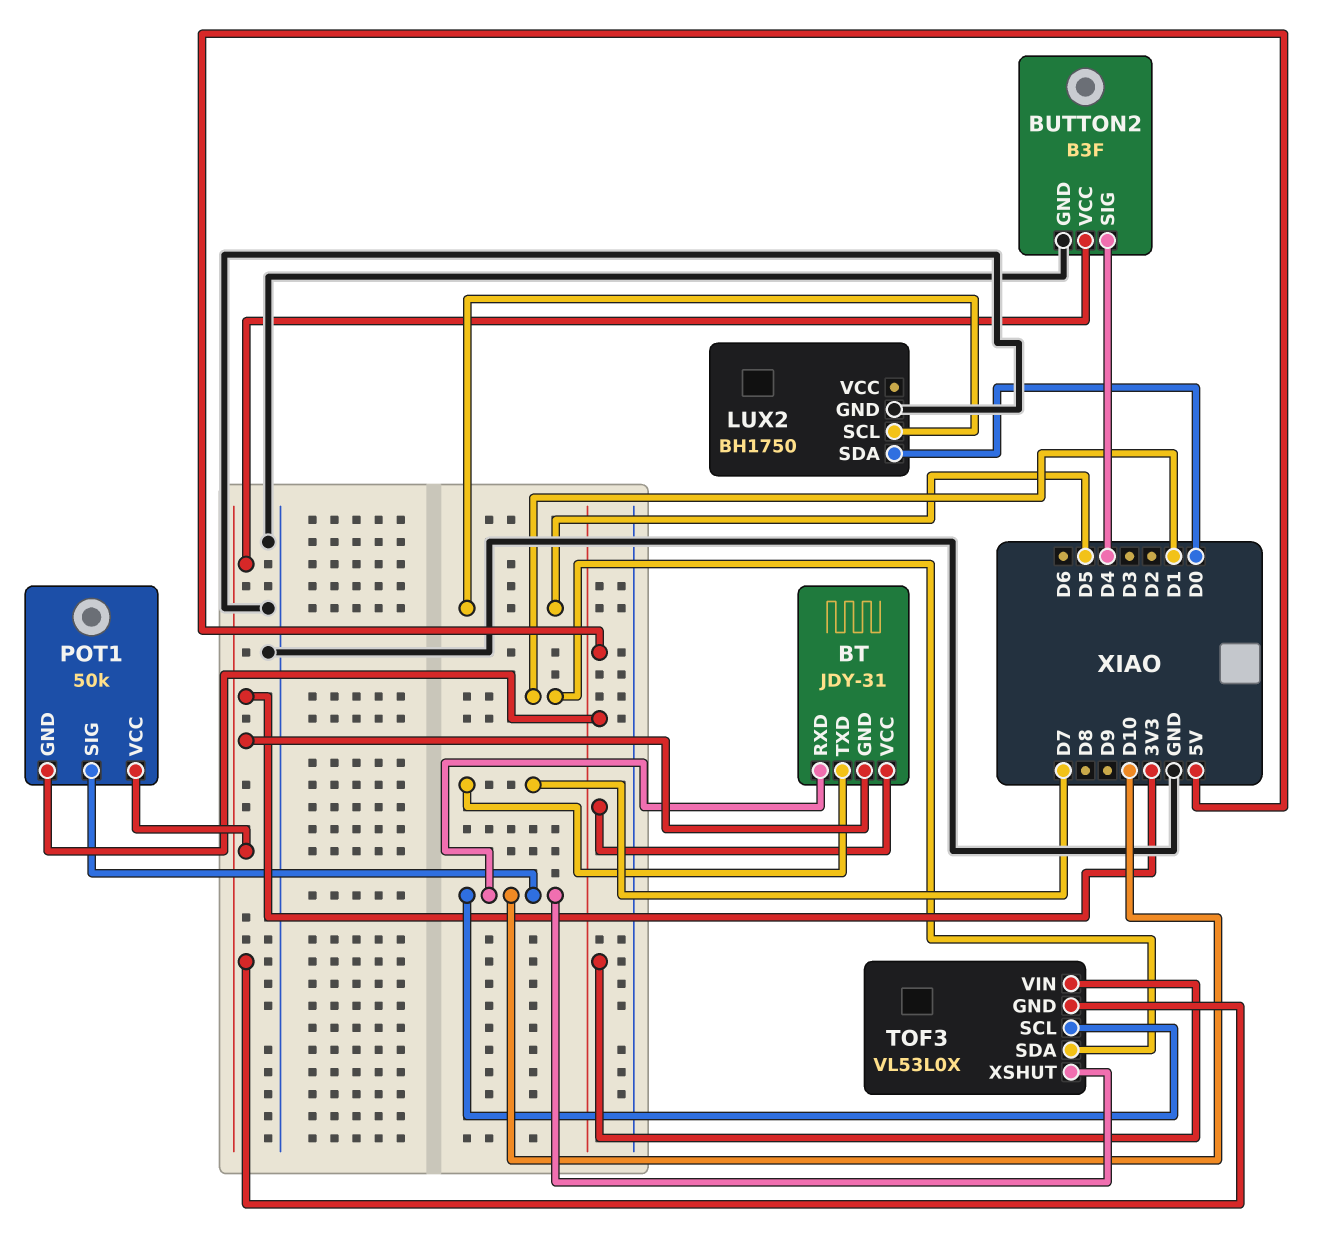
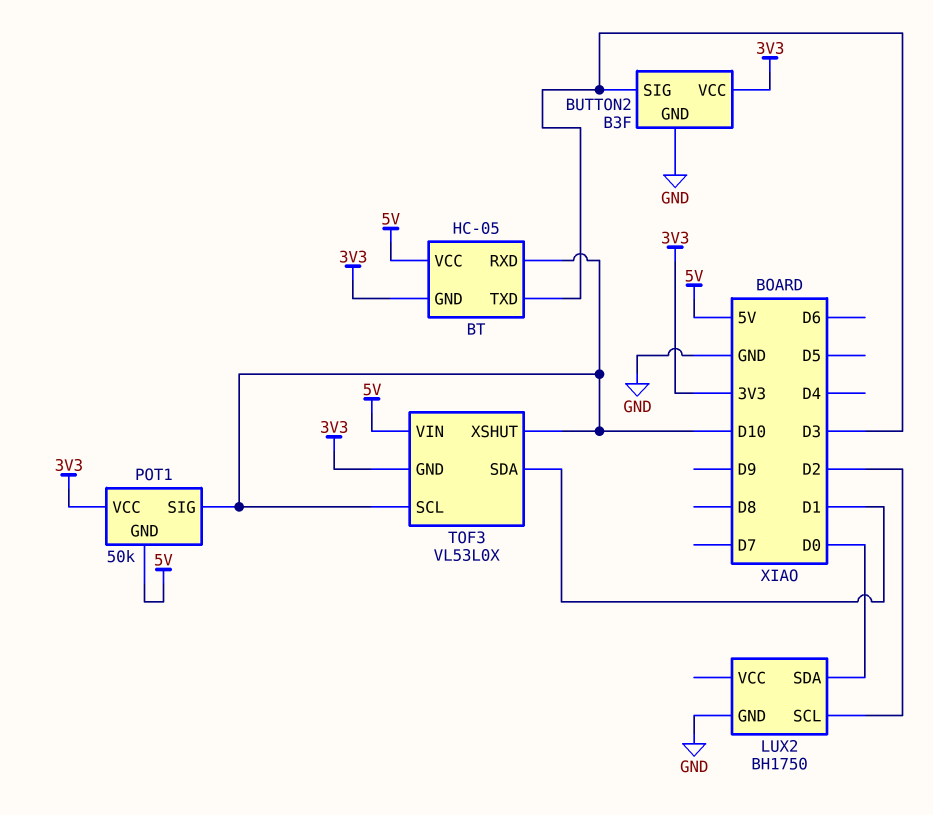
BT: JDY-31 -> HC-05
BT pin TXD: D7 -> D3
BUTTON2 pin SIG: D4 -> D3
LUX2 pin SCL: D5 -> D2

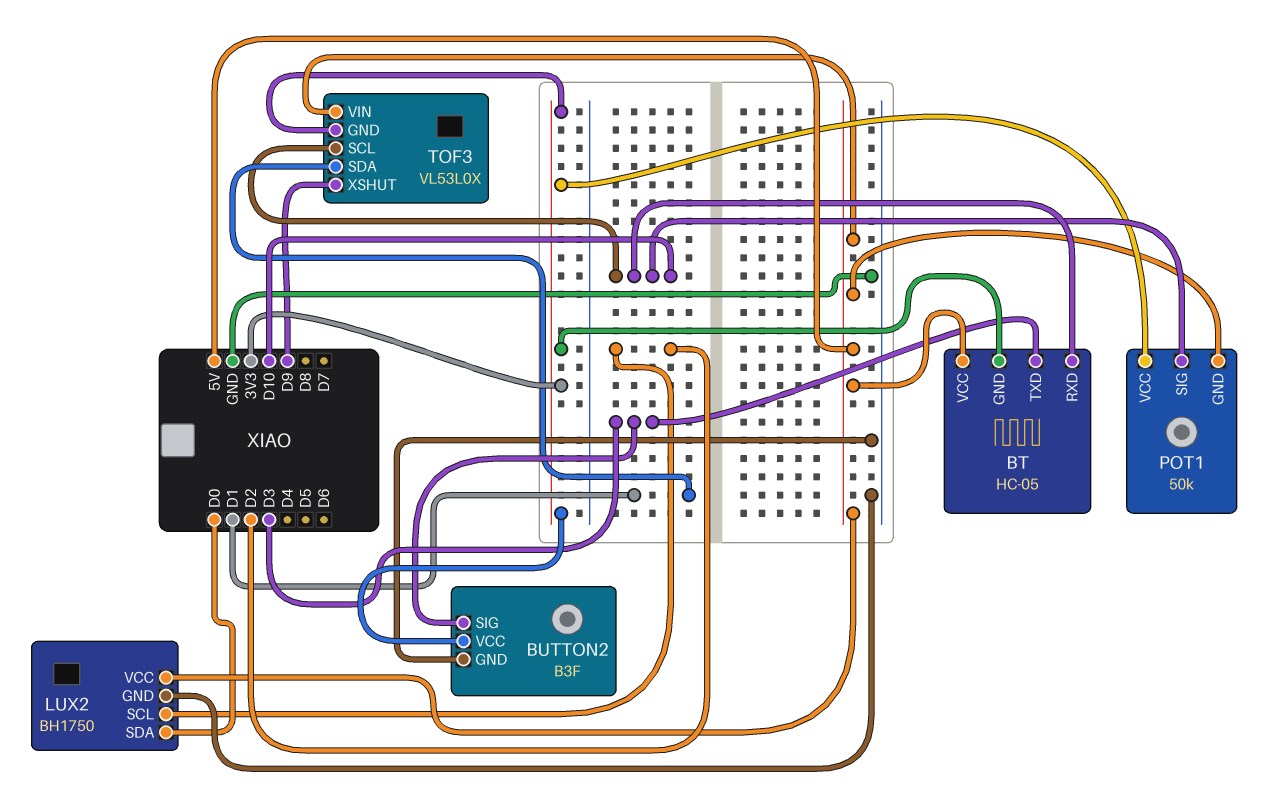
LUX2 pin VCC: none -> 5V
TOF3 pin XSHUT: D10 -> D9

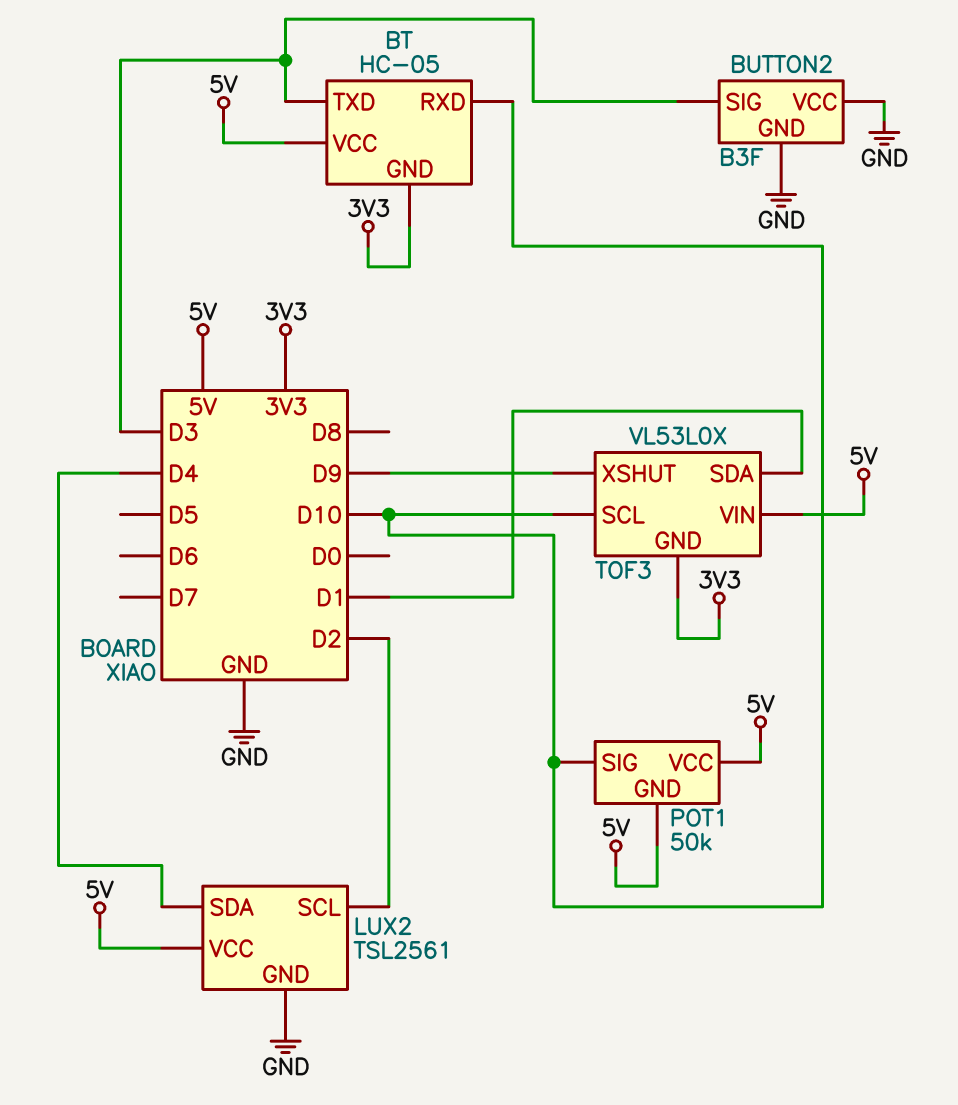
BUTTON2 pin VCC: 3V3 -> GND
LUX2: BH1750 -> TSL2561
LUX2 pin SDA: D0 -> D4
POT1 pin VCC: 3V3 -> 5V

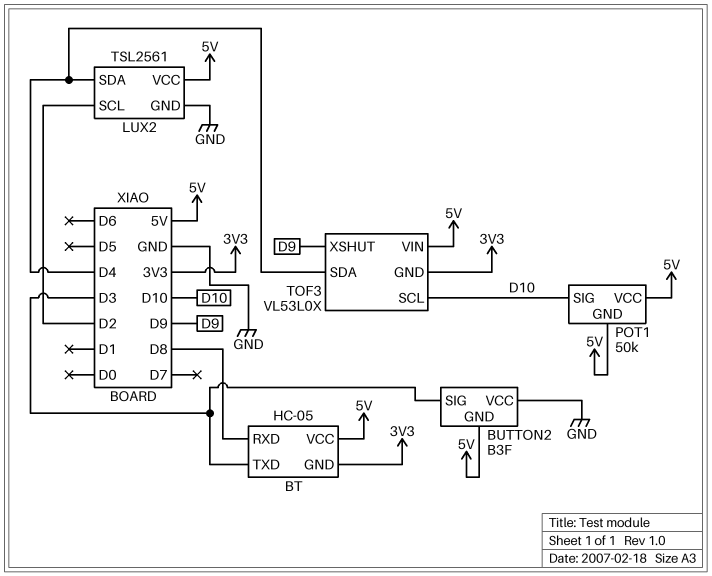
BT pin RXD: D10 -> D8
BUTTON2 pin GND: GND -> 5V
TOF3 pin SDA: D1 -> D4

